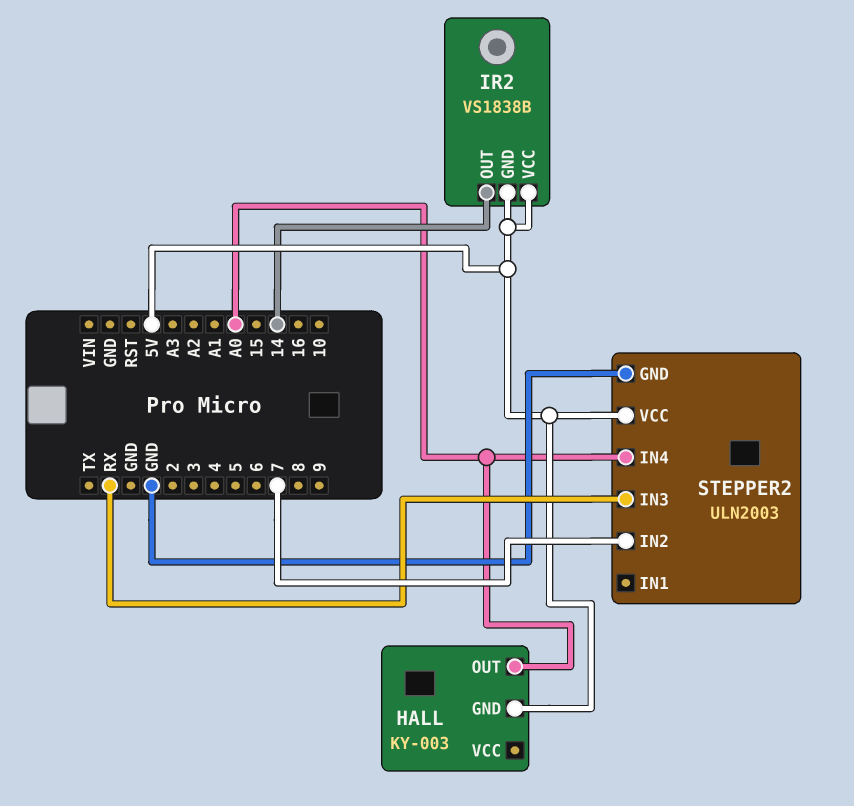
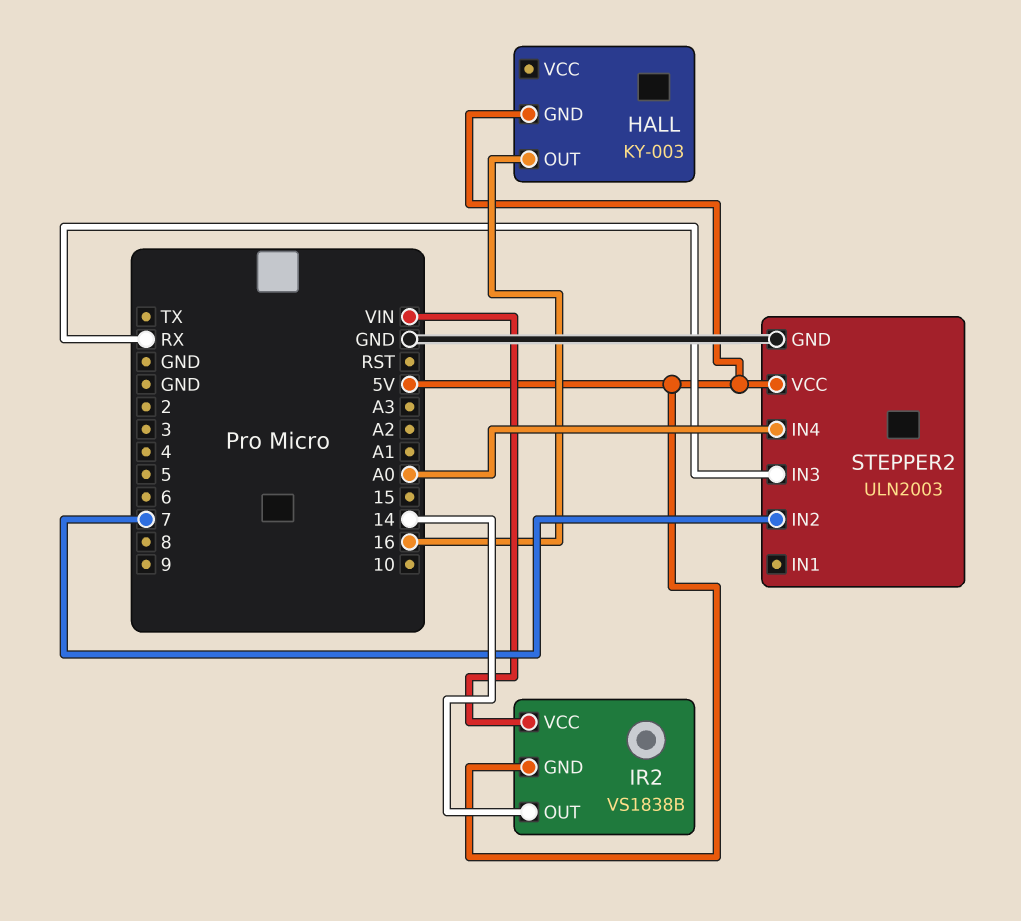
HALL pin OUT: A0 -> 16
IR2 pin VCC: 5V -> VIN

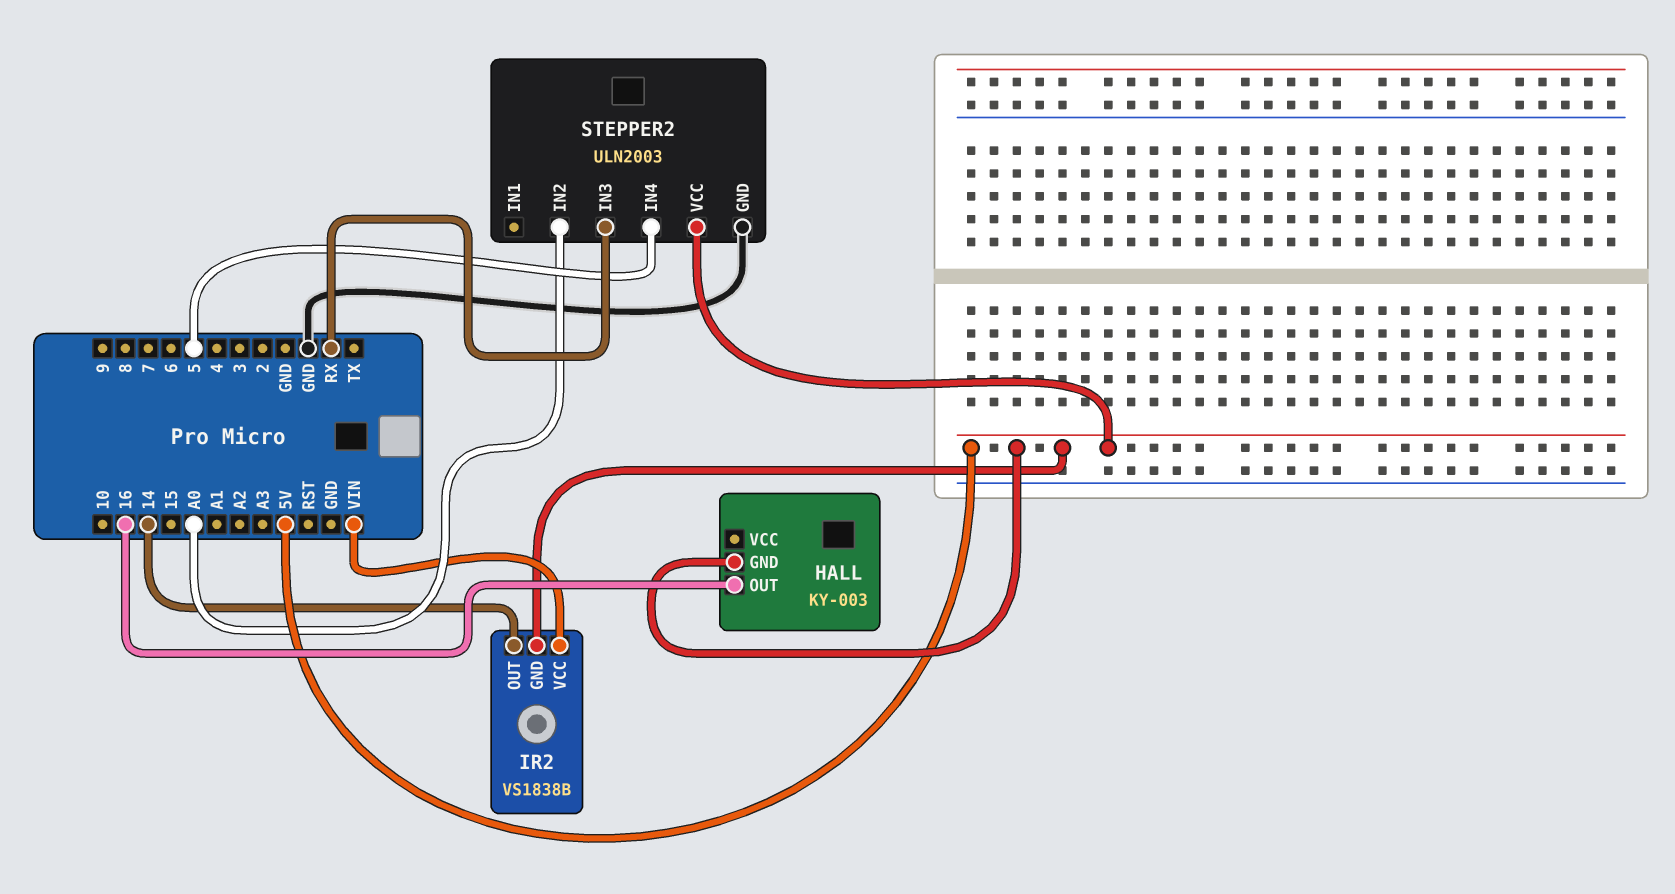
STEPPER2 pin IN2: 7 -> A0
STEPPER2 pin IN4: A0 -> 5

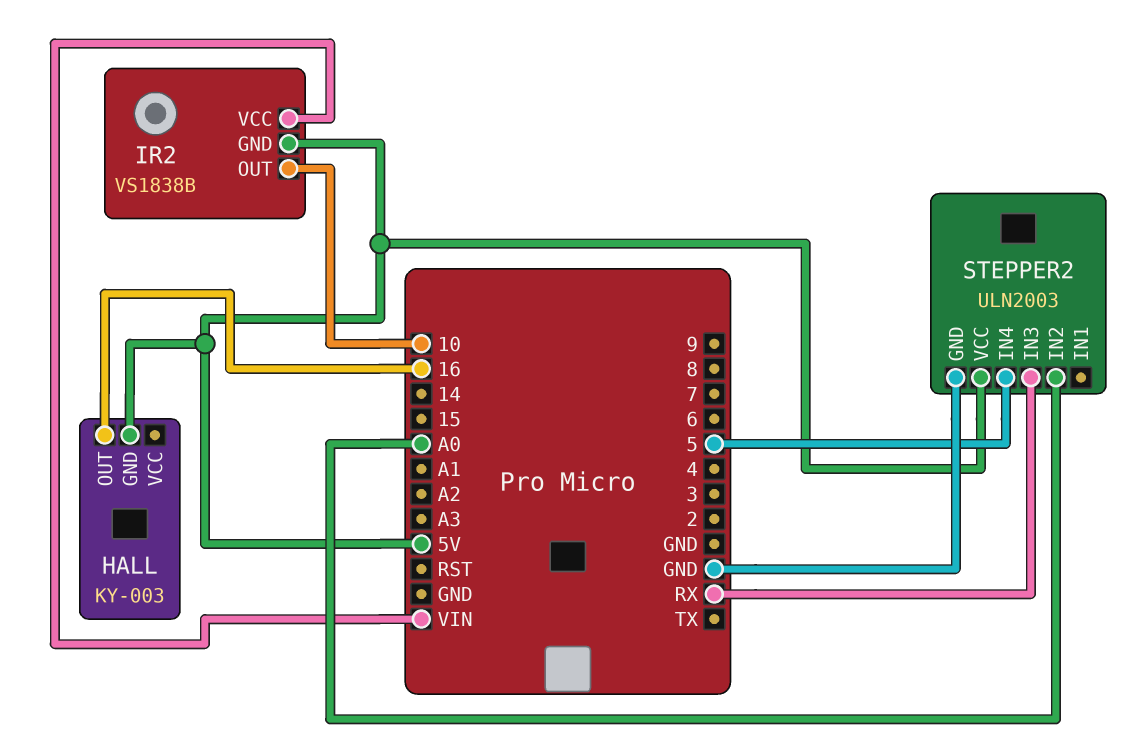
IR2 pin OUT: 14 -> 10

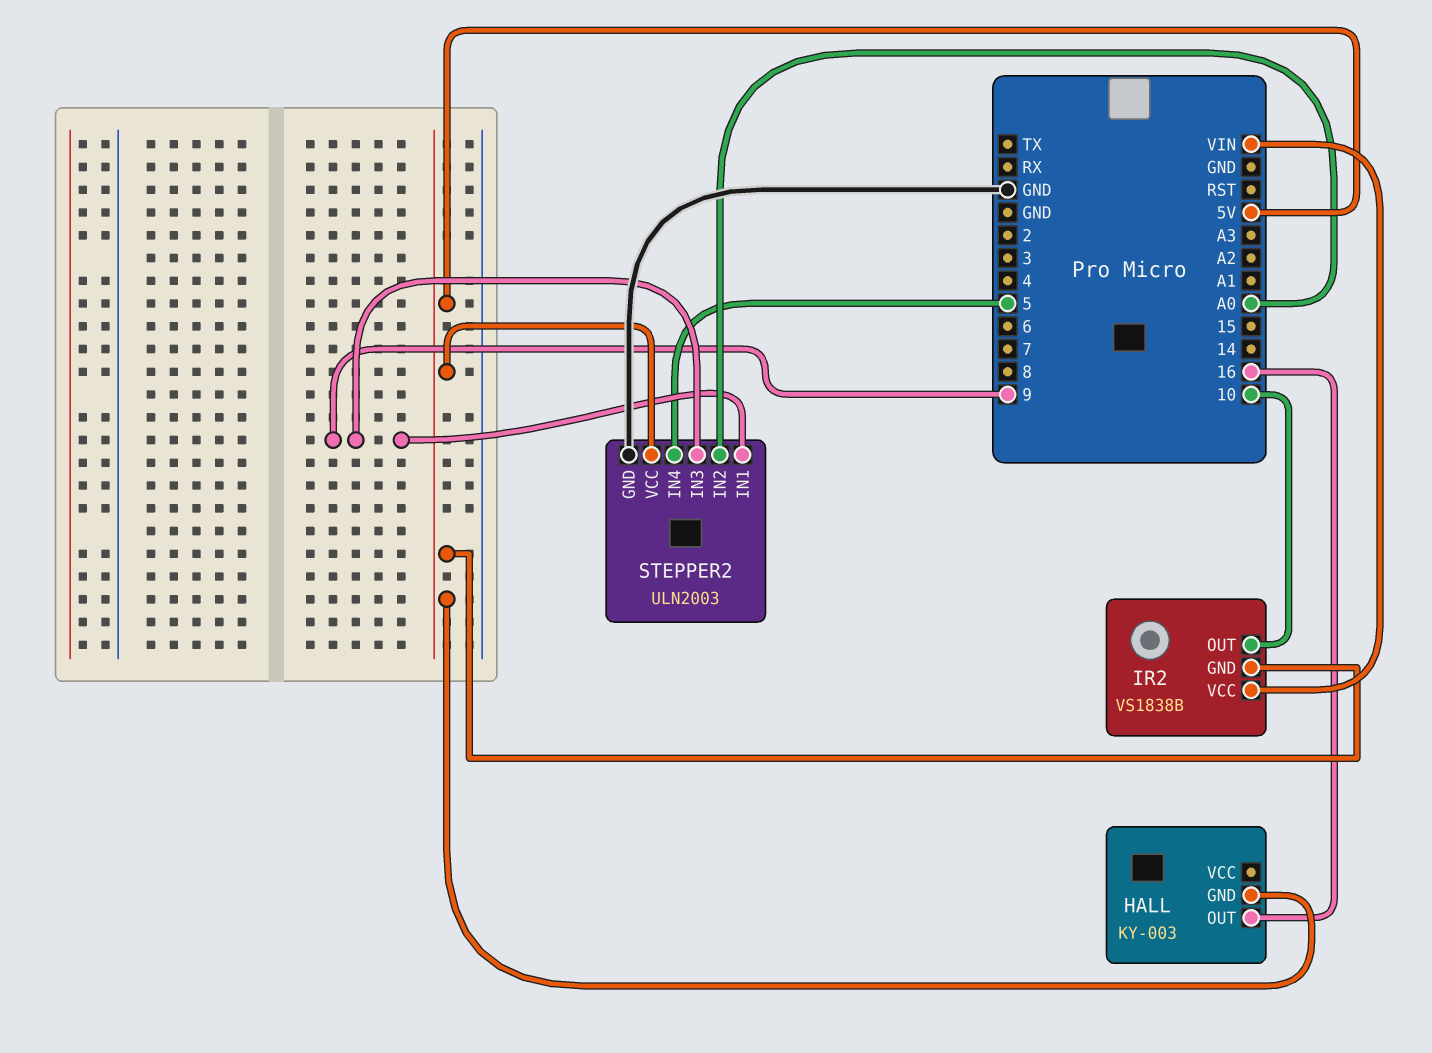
STEPPER2 pin IN1: none -> 9
STEPPER2 pin IN3: RX -> 9

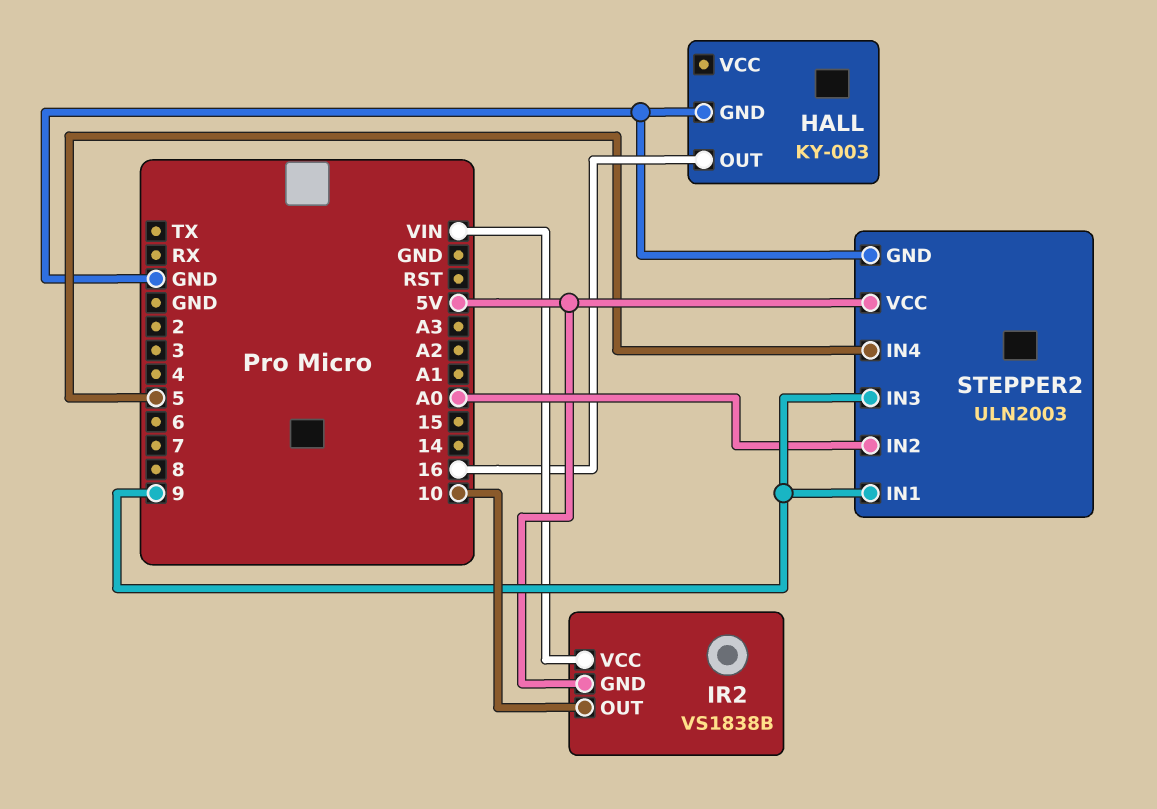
HALL pin GND: 5V -> GND

